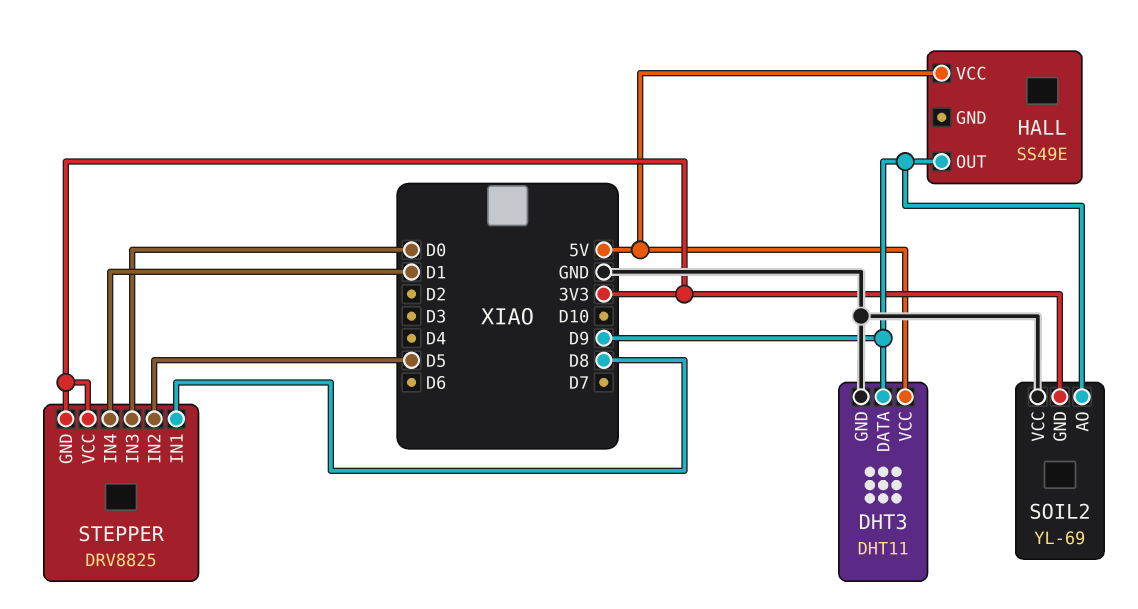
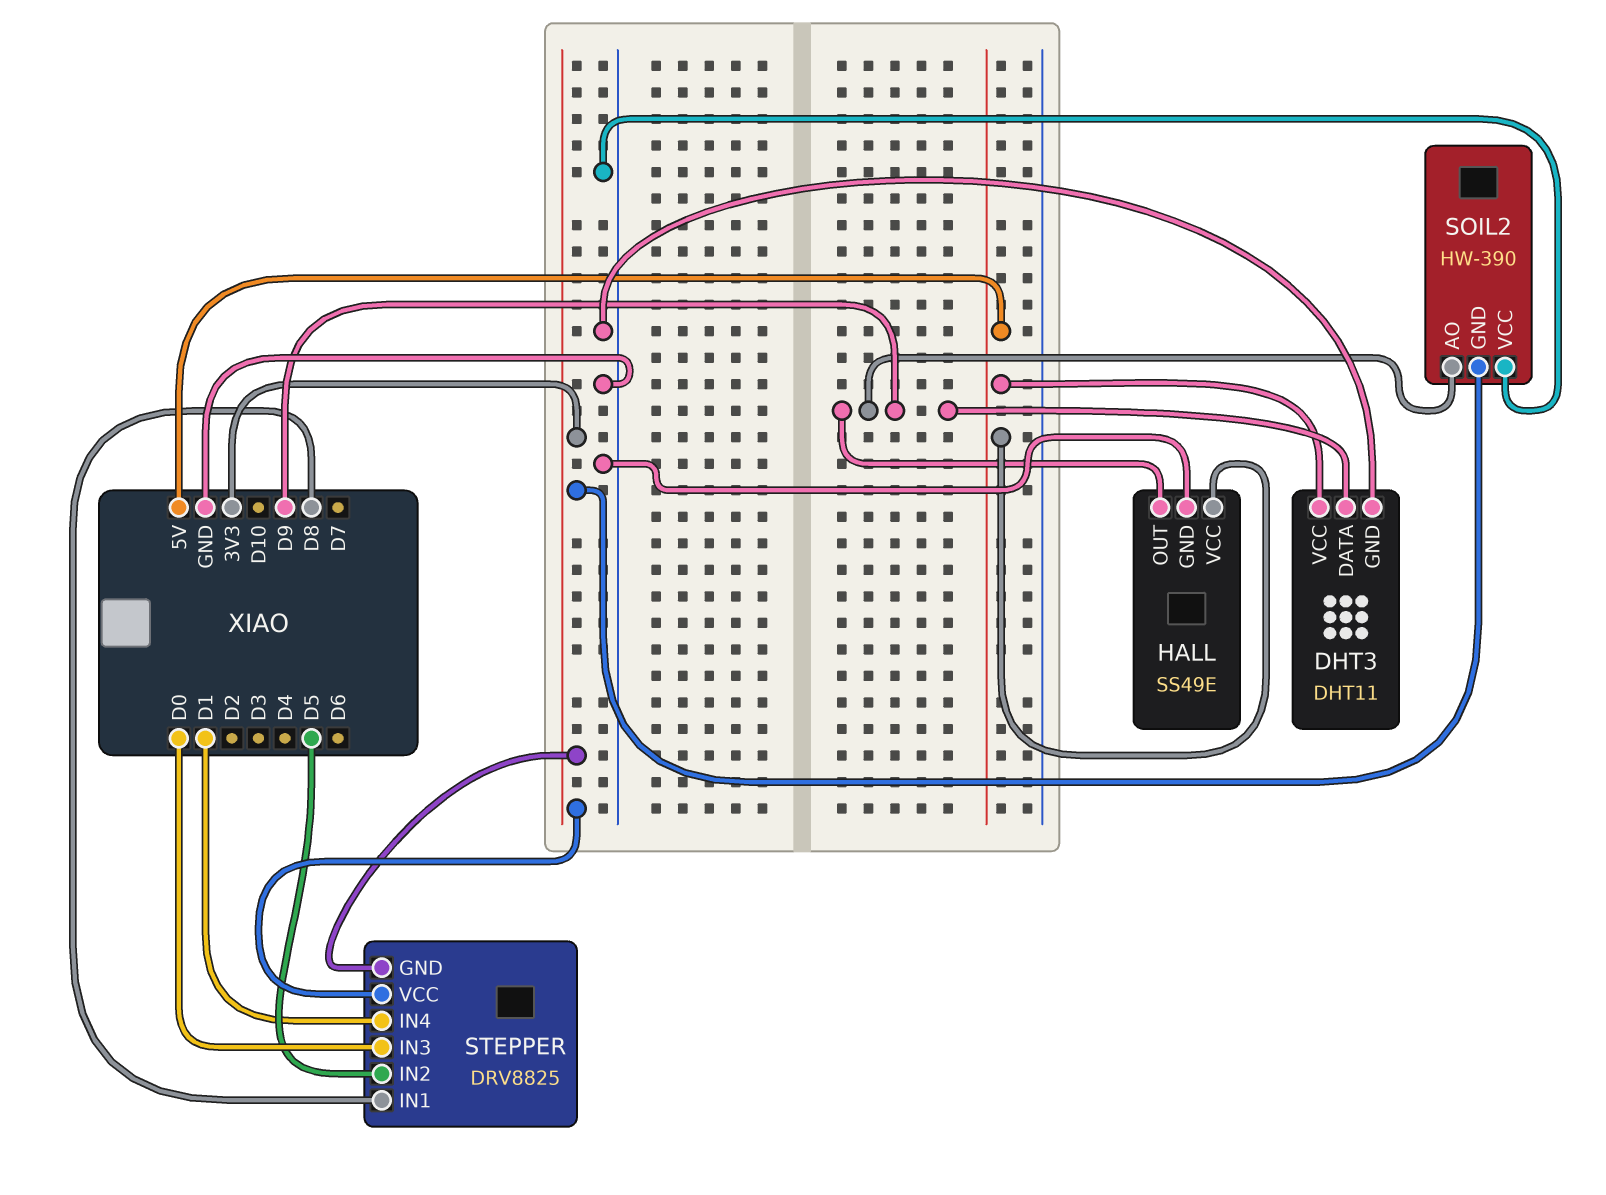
HALL pin GND: none -> GND
SOIL2: YL-69 -> HW-390

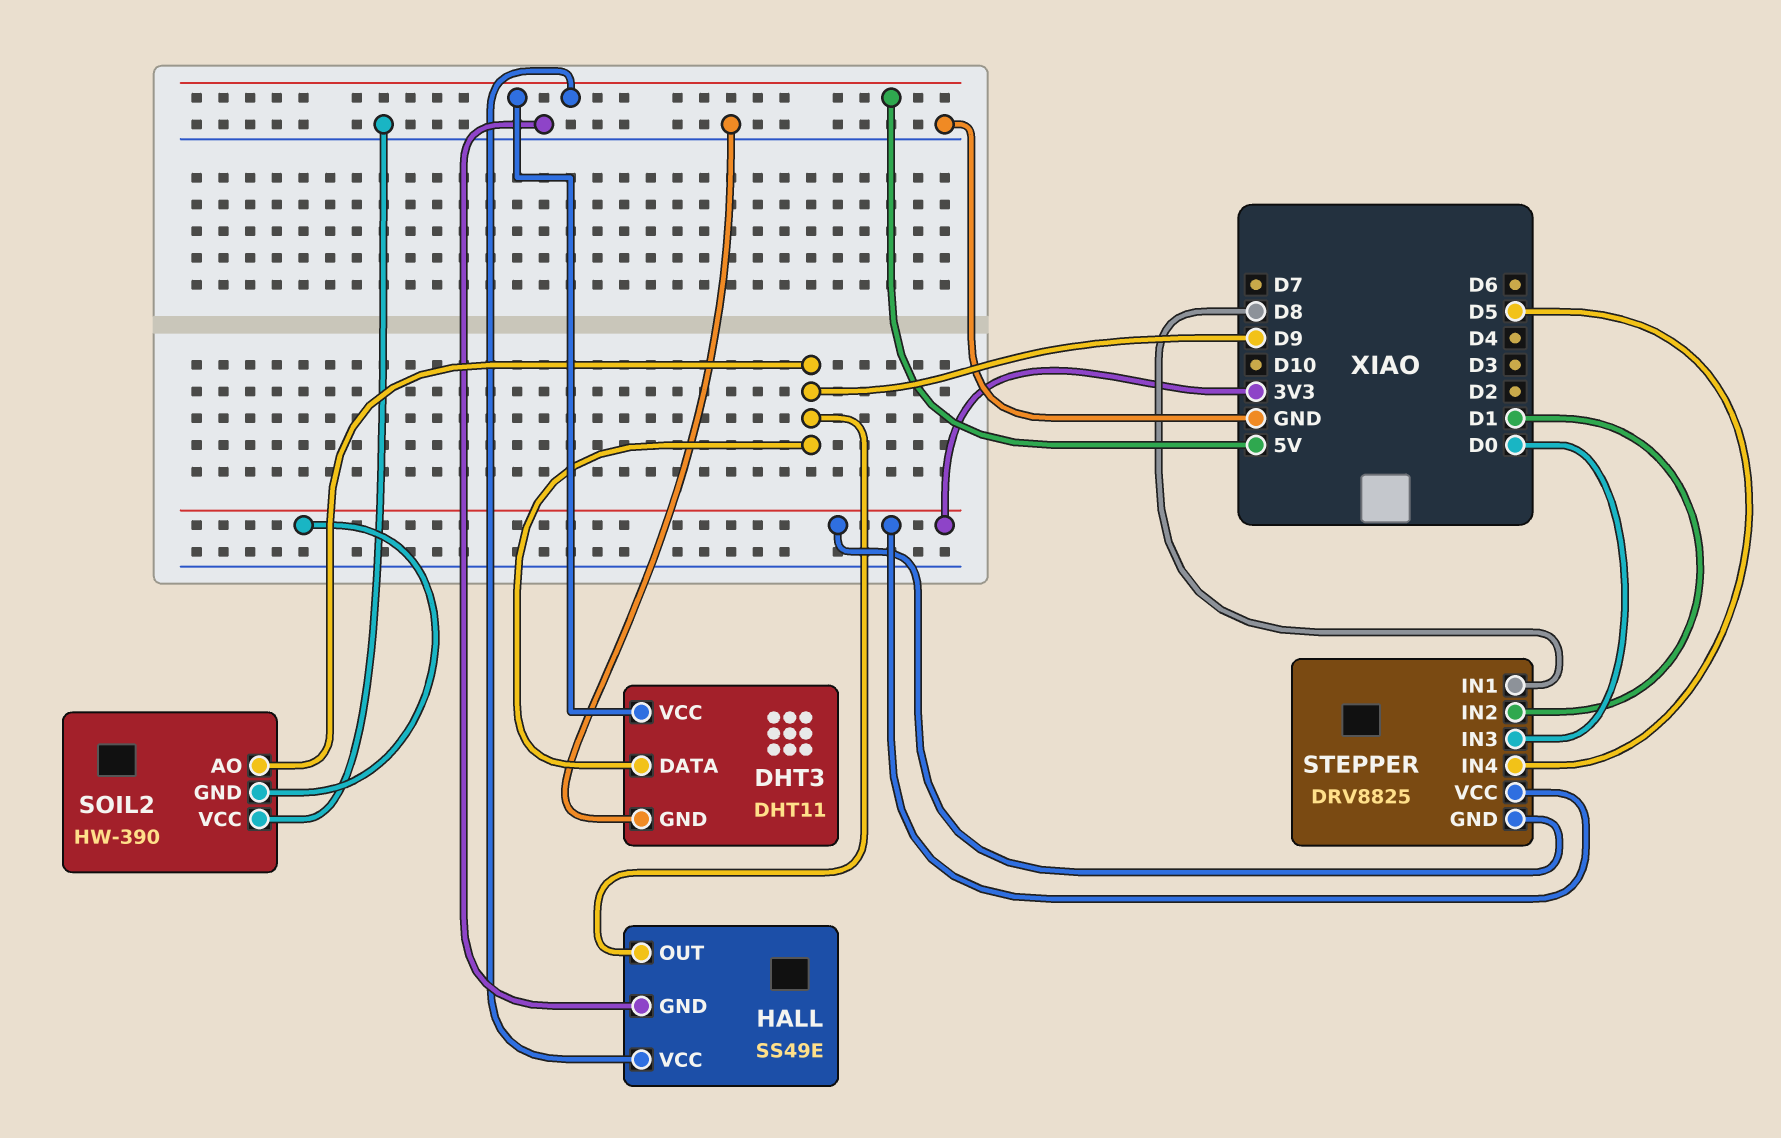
STEPPER pin IN2: D5 -> D1
STEPPER pin IN4: D1 -> D5

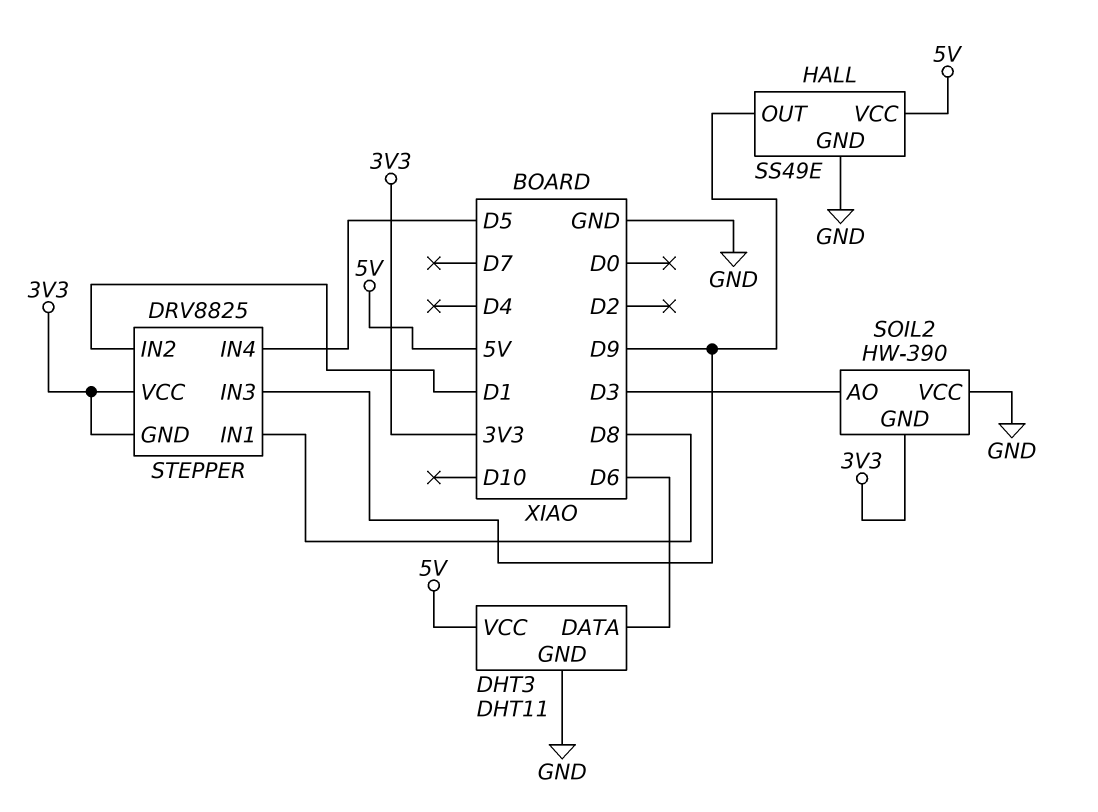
DHT3 pin DATA: D9 -> D6
SOIL2 pin AO: D9 -> D3
STEPPER pin IN3: D0 -> D9

